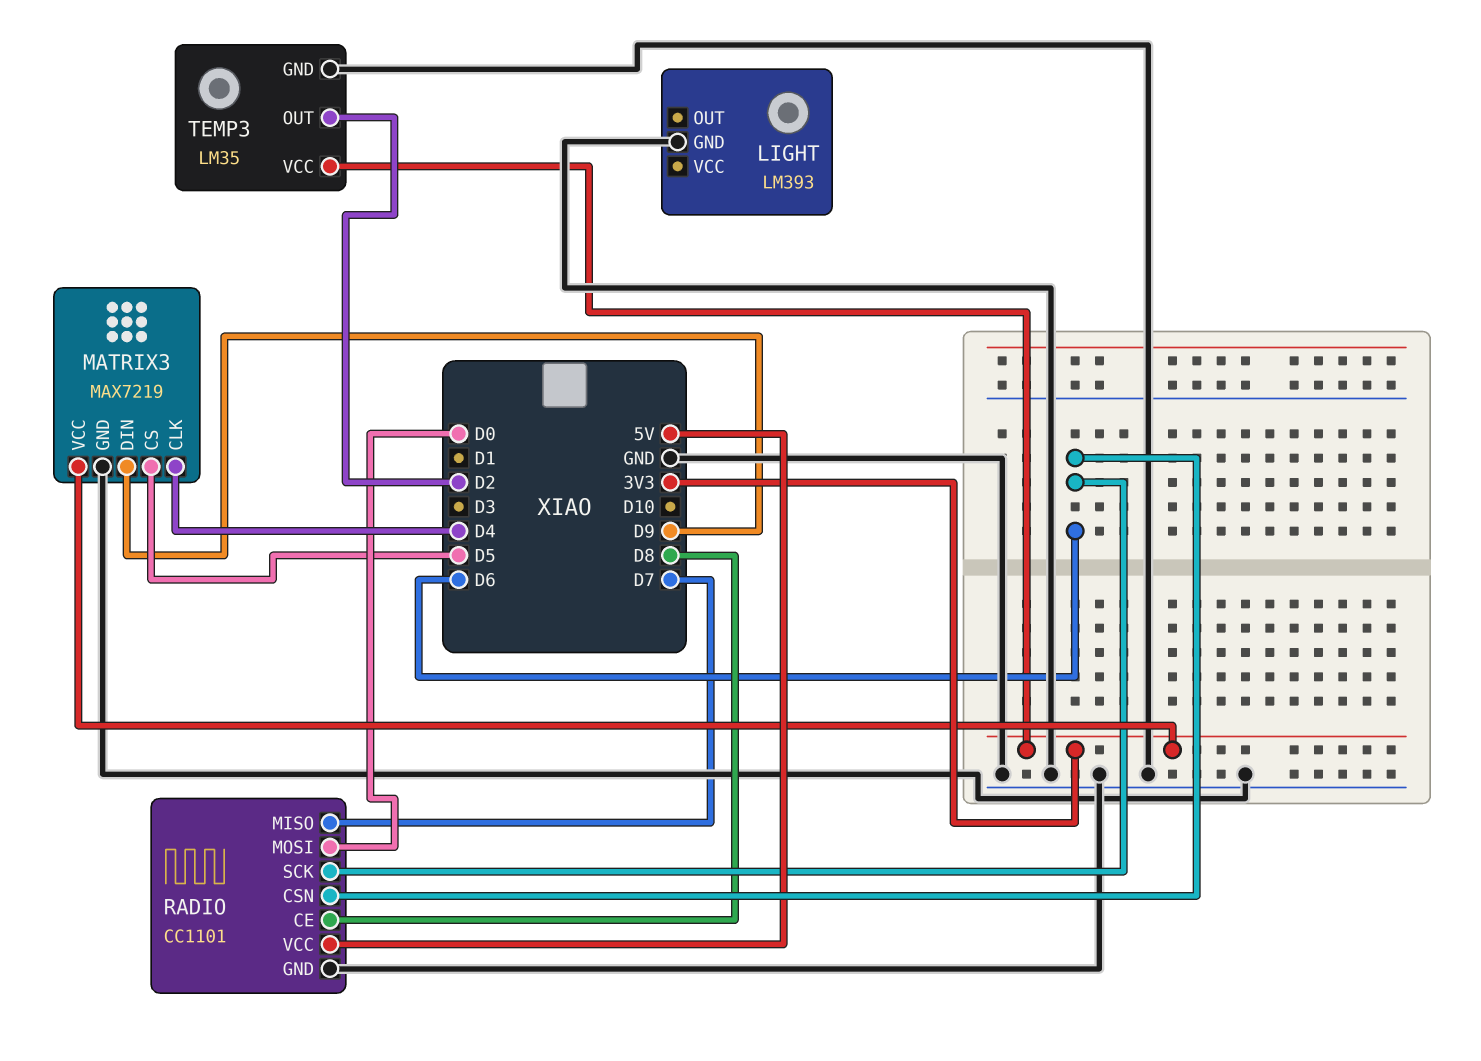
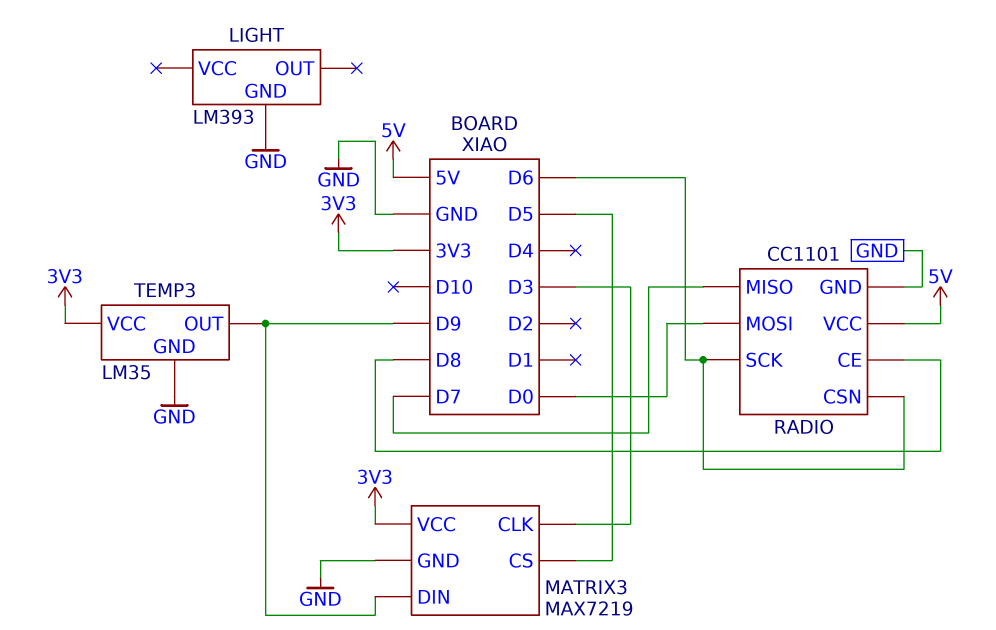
MATRIX3 pin CLK: D4 -> D3
TEMP3 pin OUT: D2 -> D9

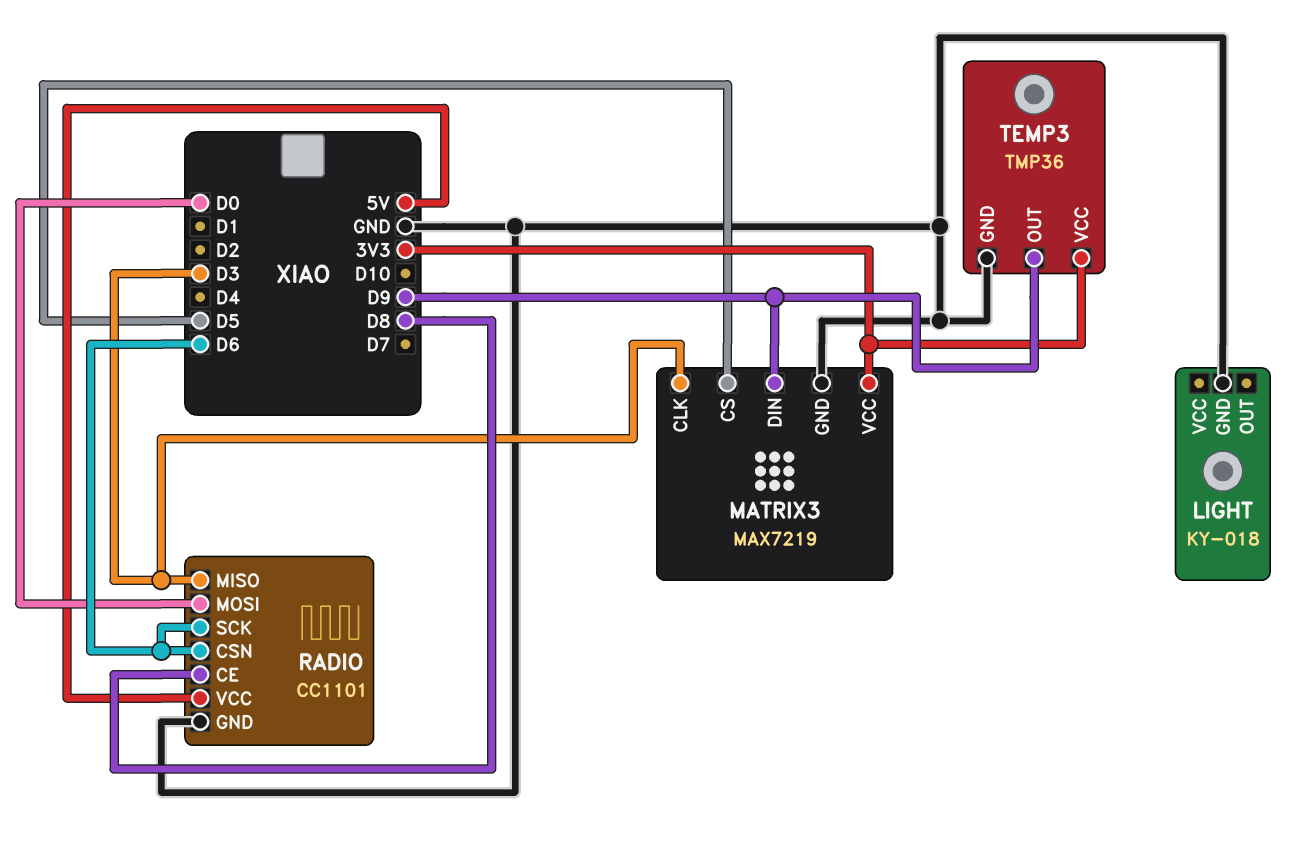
LIGHT: LM393 -> KY-018
RADIO pin MISO: D7 -> D3
TEMP3: LM35 -> TMP36

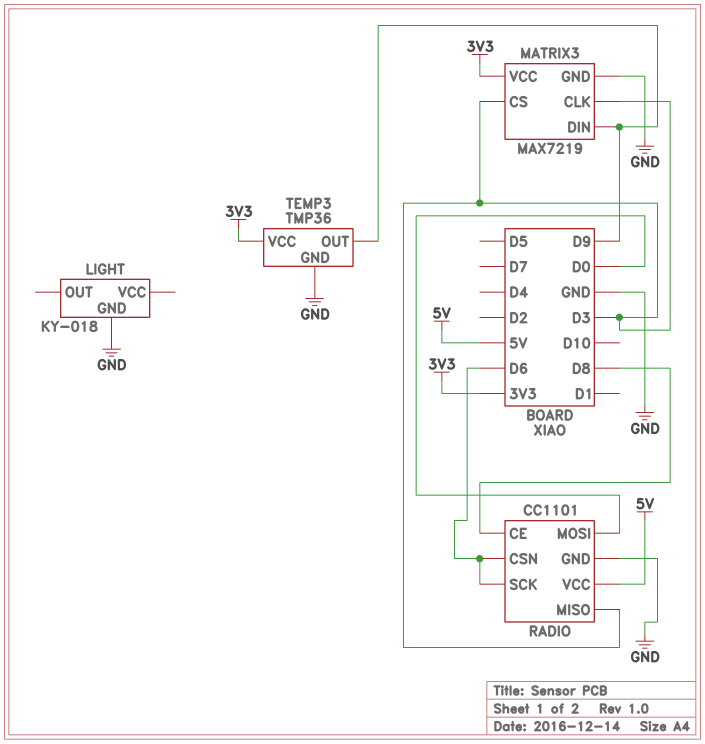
MATRIX3 pin CS: D5 -> D3

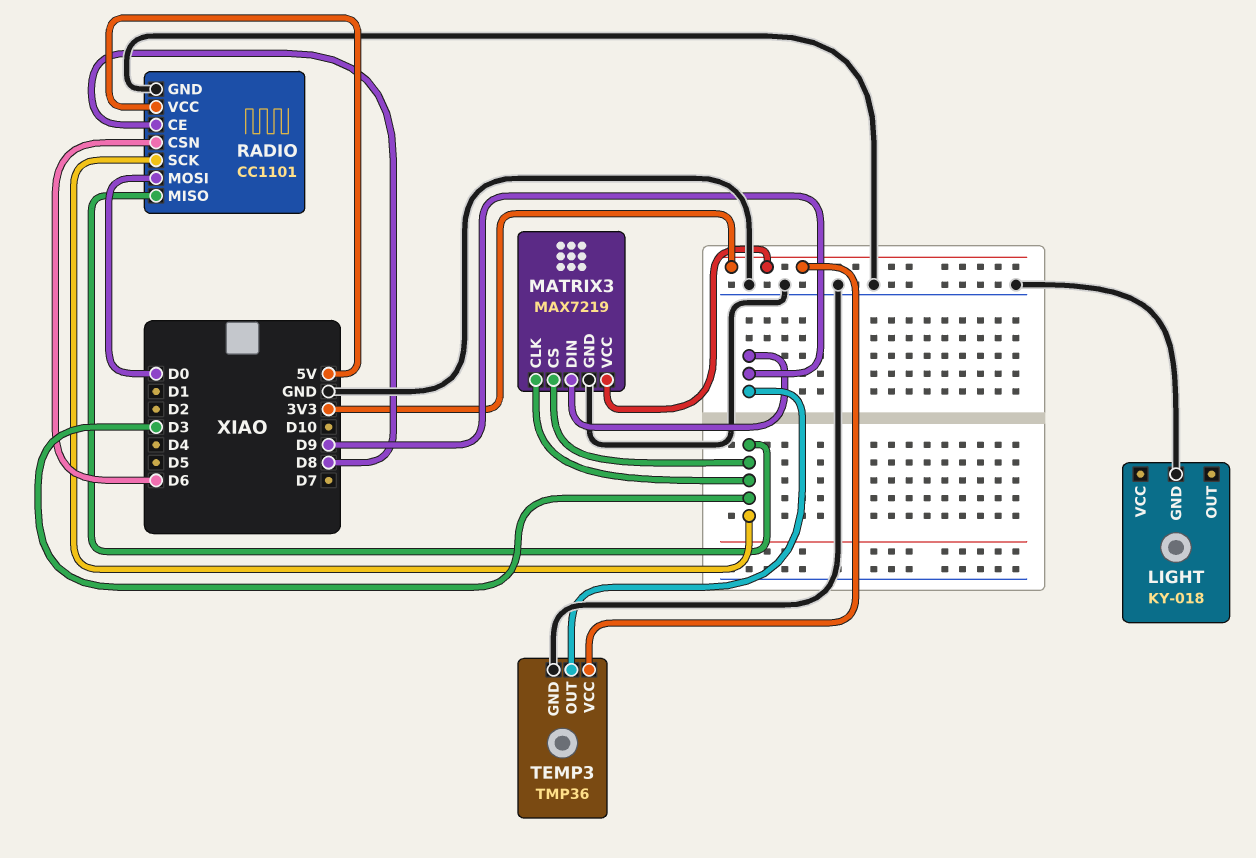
RADIO pin SCK: D6 -> D3

